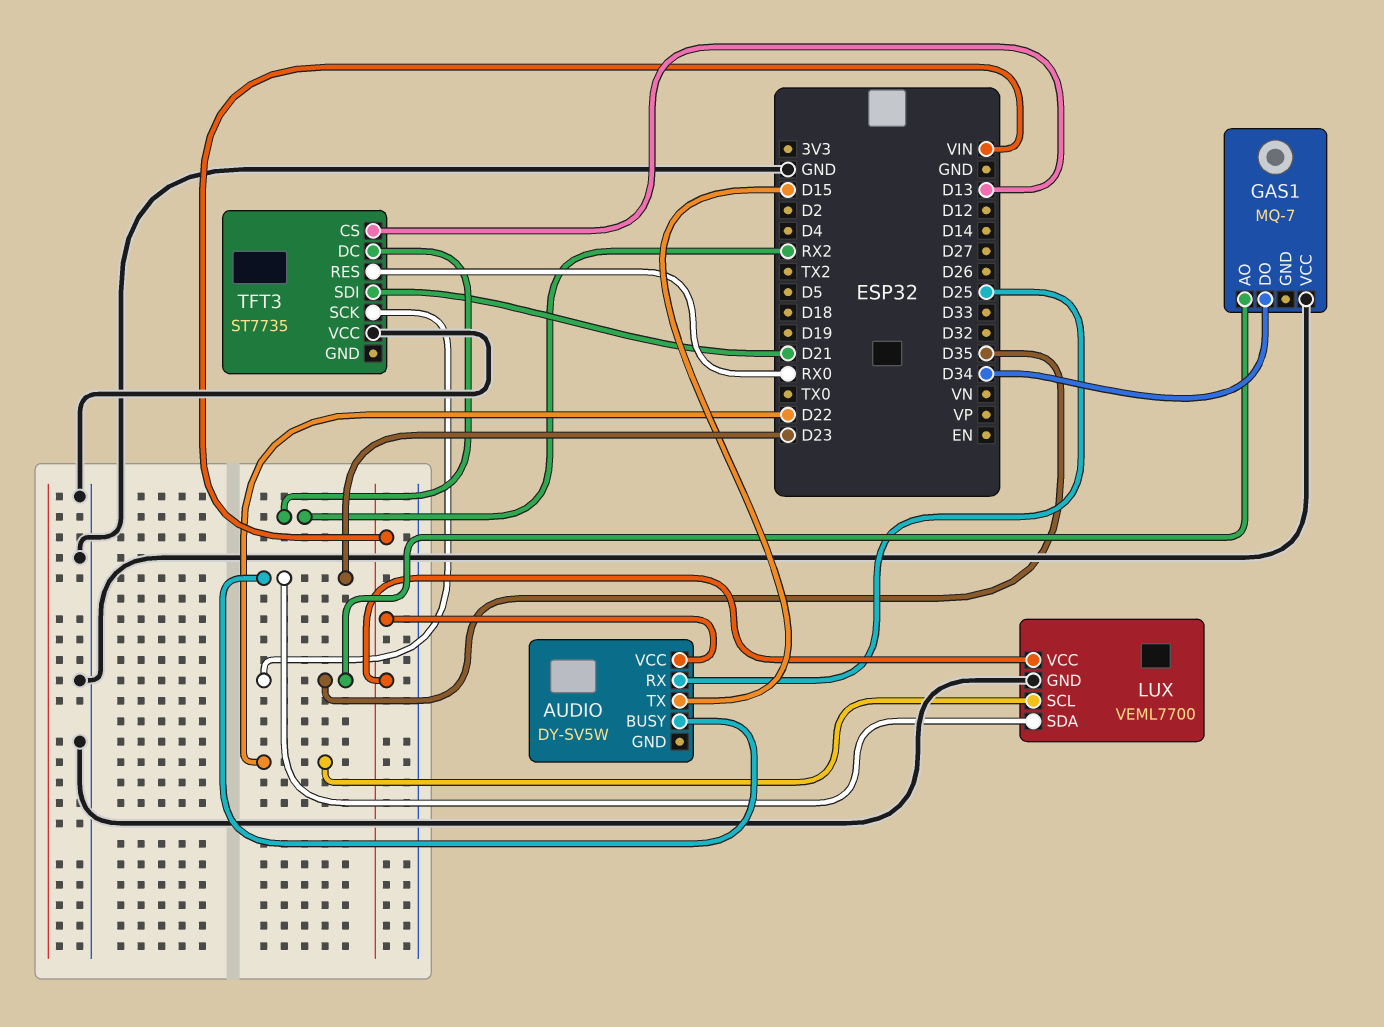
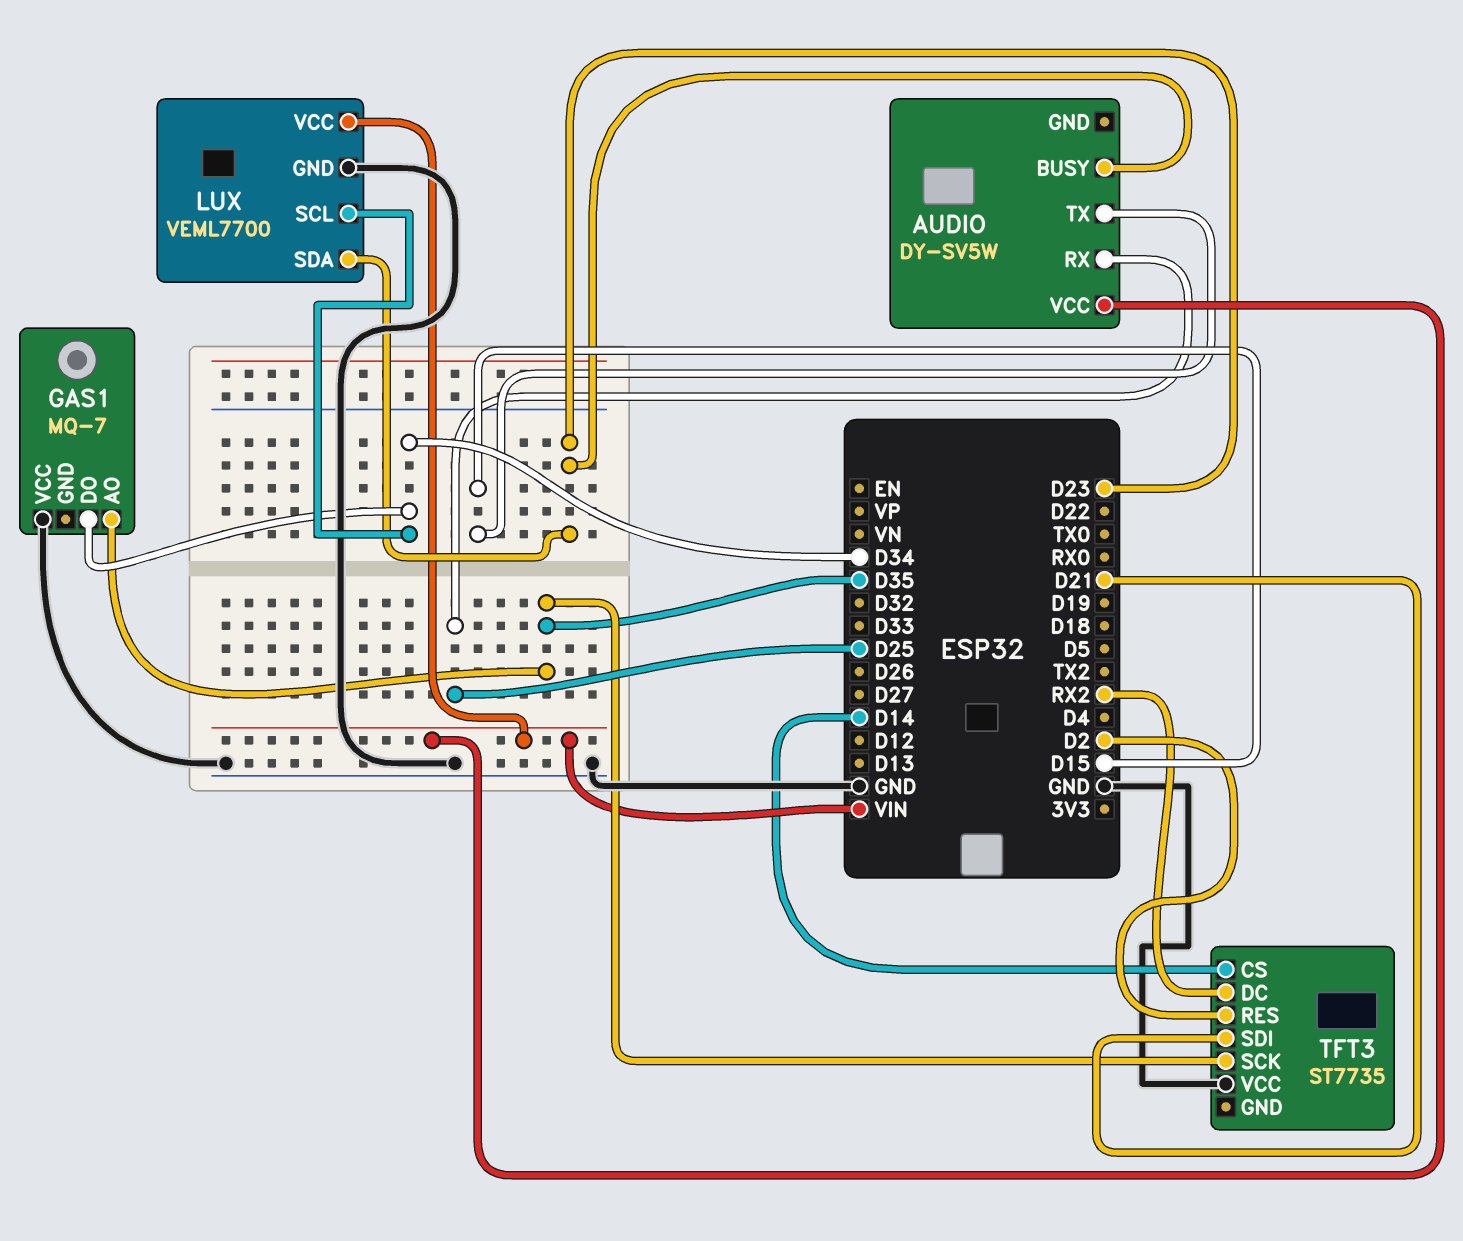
LUX pin SCL: D22 -> D34
TFT3 pin CS: D13 -> D14
TFT3 pin RES: RX0 -> D2

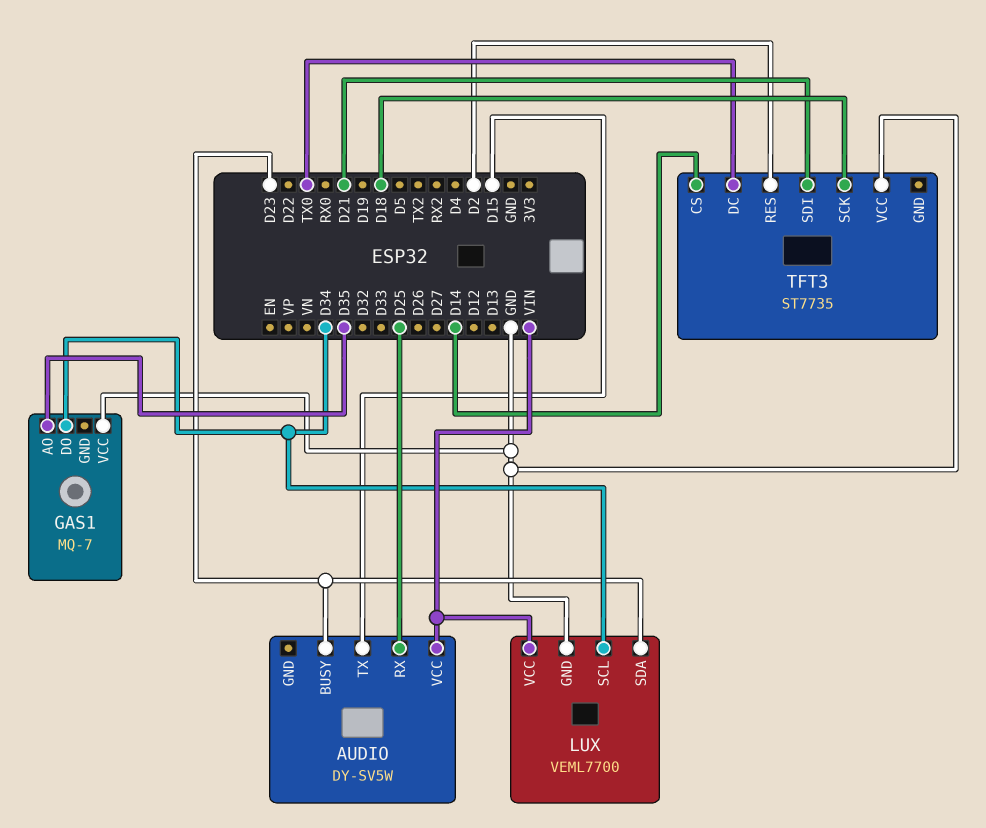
TFT3 pin DC: RX2 -> TX0
TFT3 pin SCK: D35 -> D18

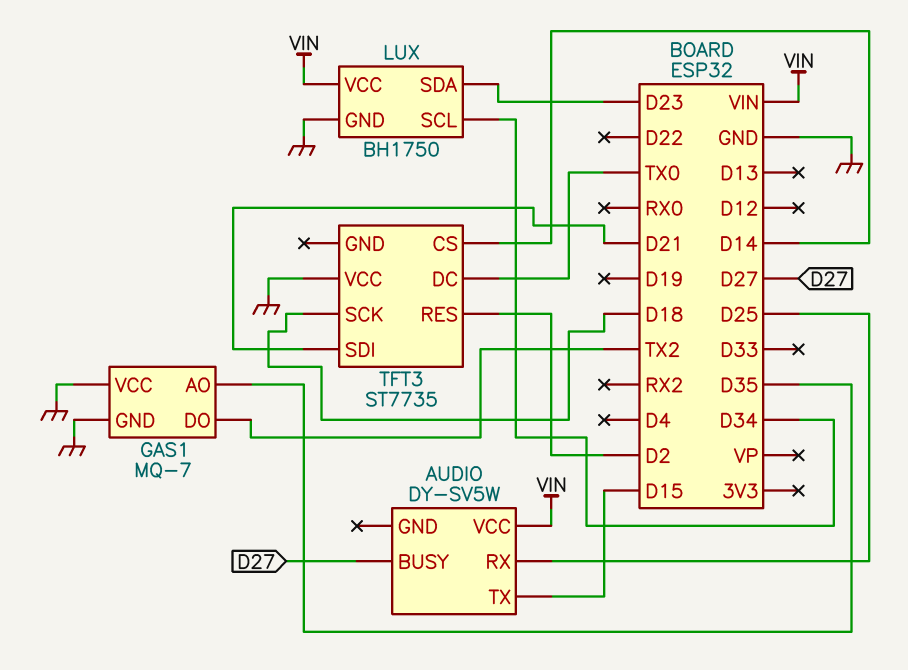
AUDIO pin BUSY: D23 -> D27
GAS1 pin DO: D34 -> TX2
GAS1 pin GND: none -> GND
LUX: VEML7700 -> BH1750

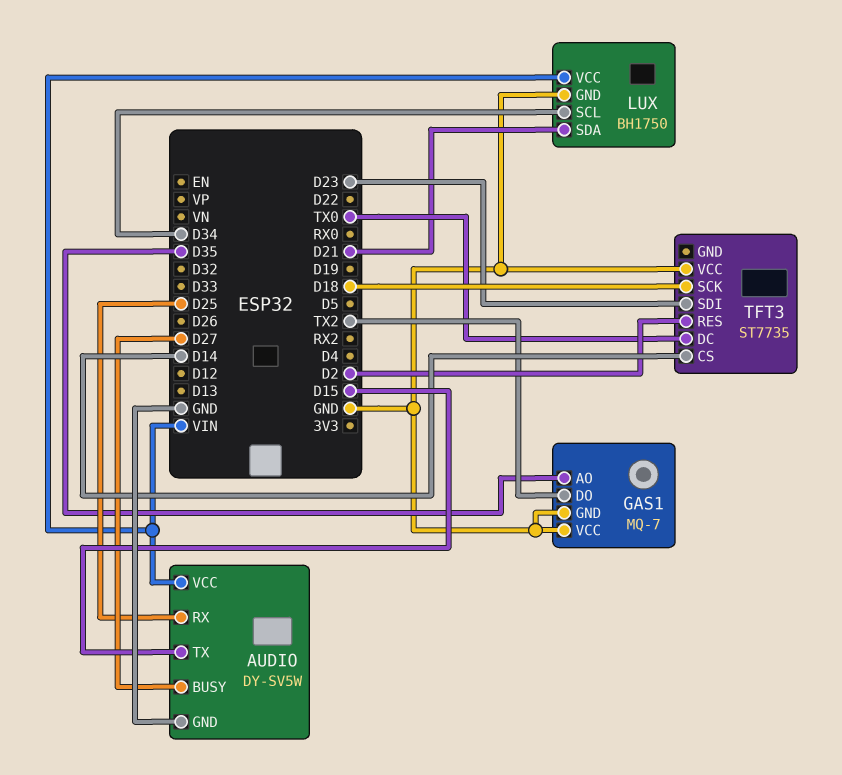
AUDIO pin GND: none -> GND
LUX pin SDA: D23 -> D21
TFT3 pin SDI: D21 -> D23

